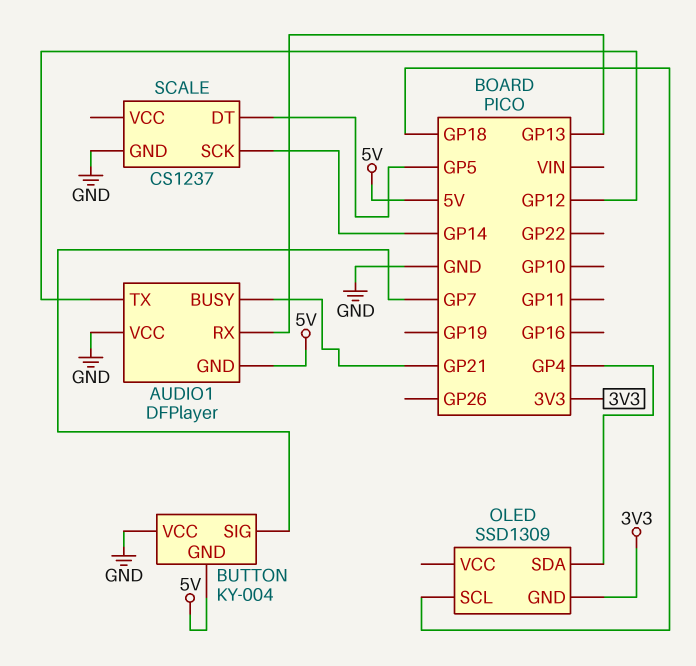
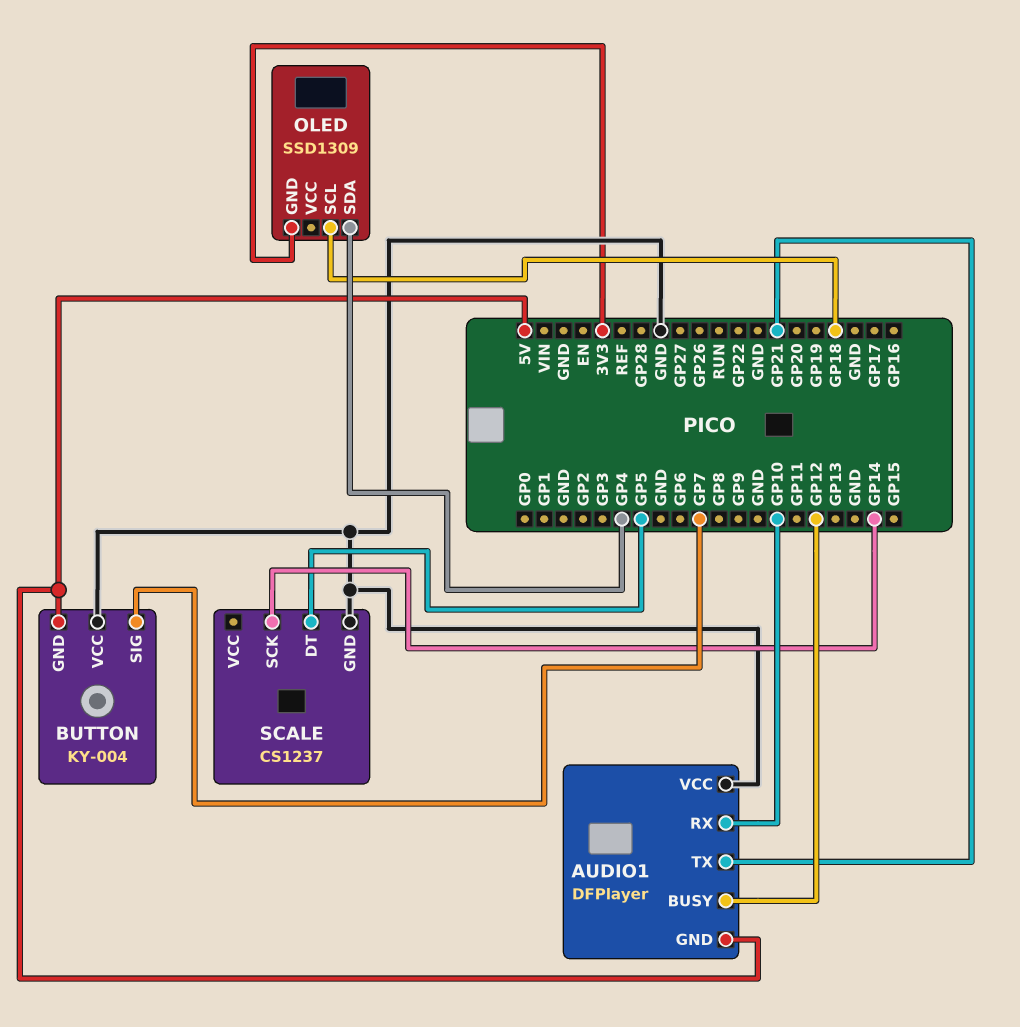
AUDIO1 pin BUSY: GP21 -> GP12
AUDIO1 pin RX: GP13 -> GP10
AUDIO1 pin TX: GP12 -> GP21

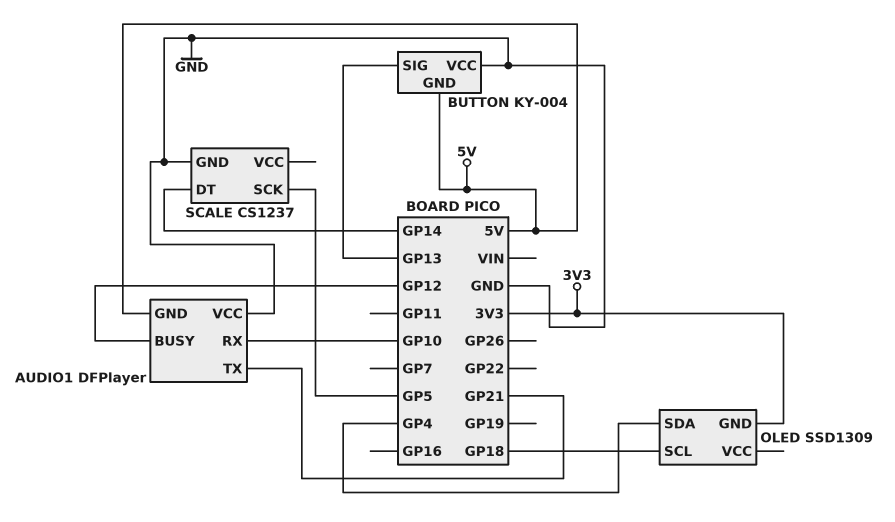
BUTTON pin SIG: GP7 -> GP13
SCALE pin DT: GP5 -> GP14
SCALE pin SCK: GP14 -> GP5

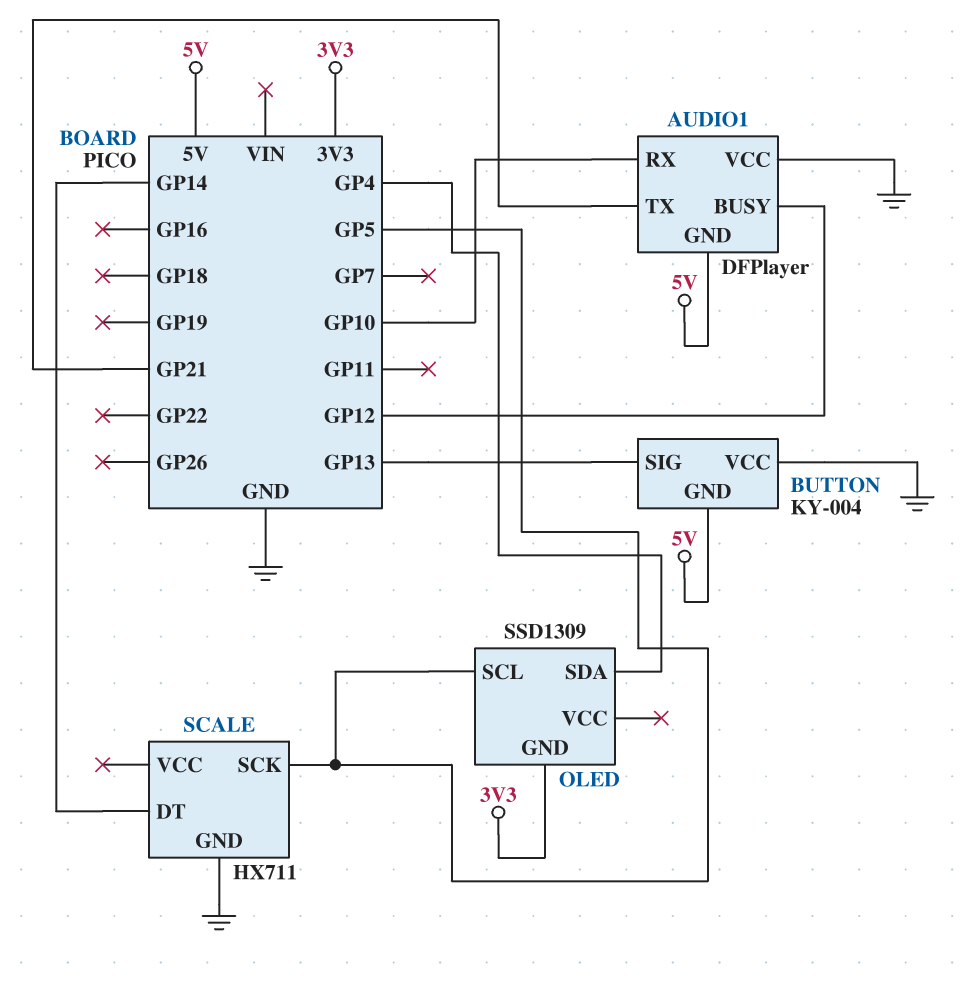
OLED pin SCL: GP18 -> GP5
SCALE: CS1237 -> HX711

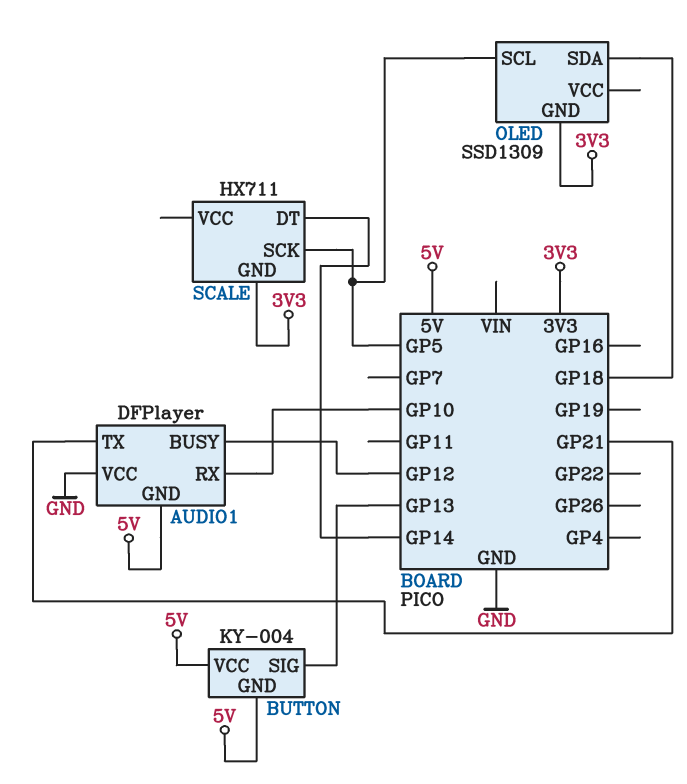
BUTTON pin VCC: GND -> 5V
OLED pin SDA: GP4 -> GP18
SCALE pin GND: GND -> 3V3

